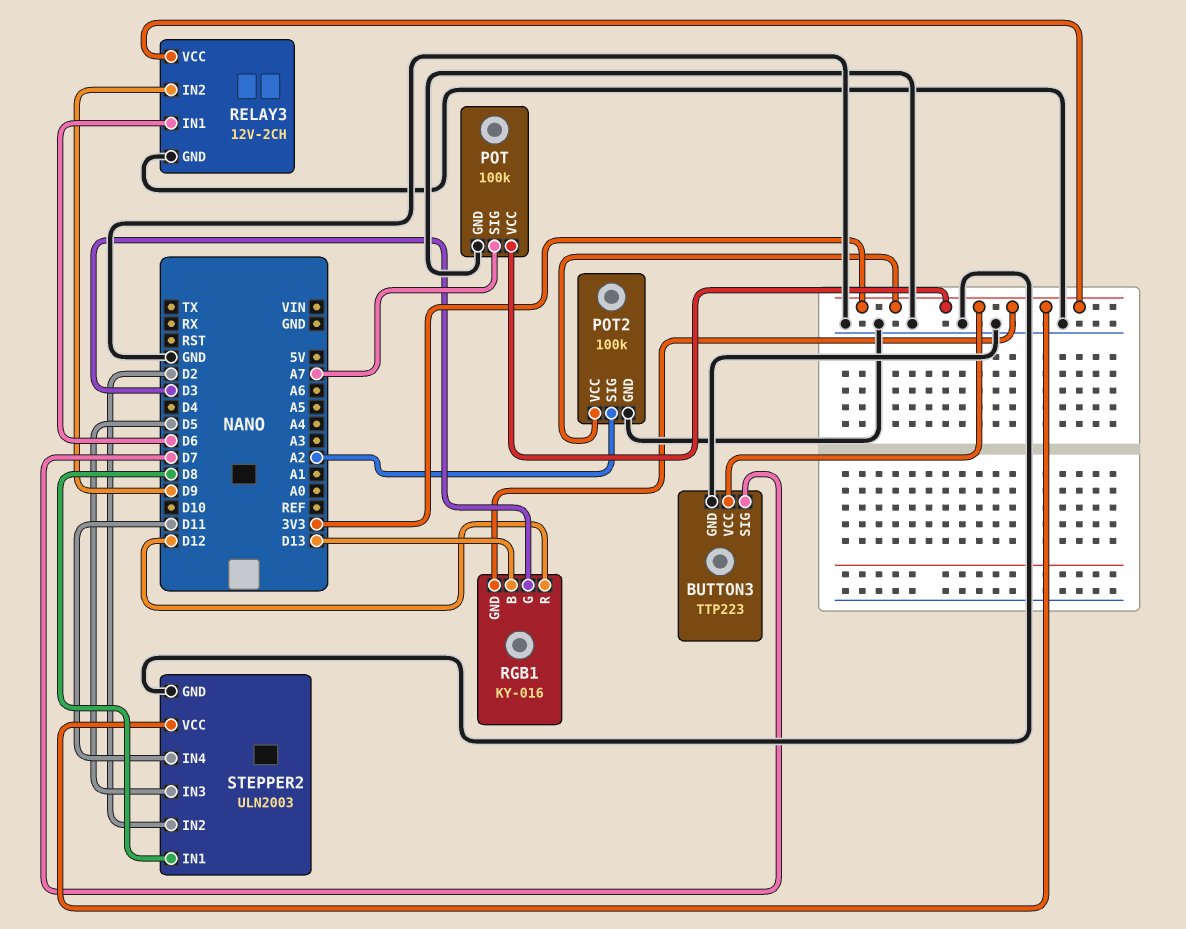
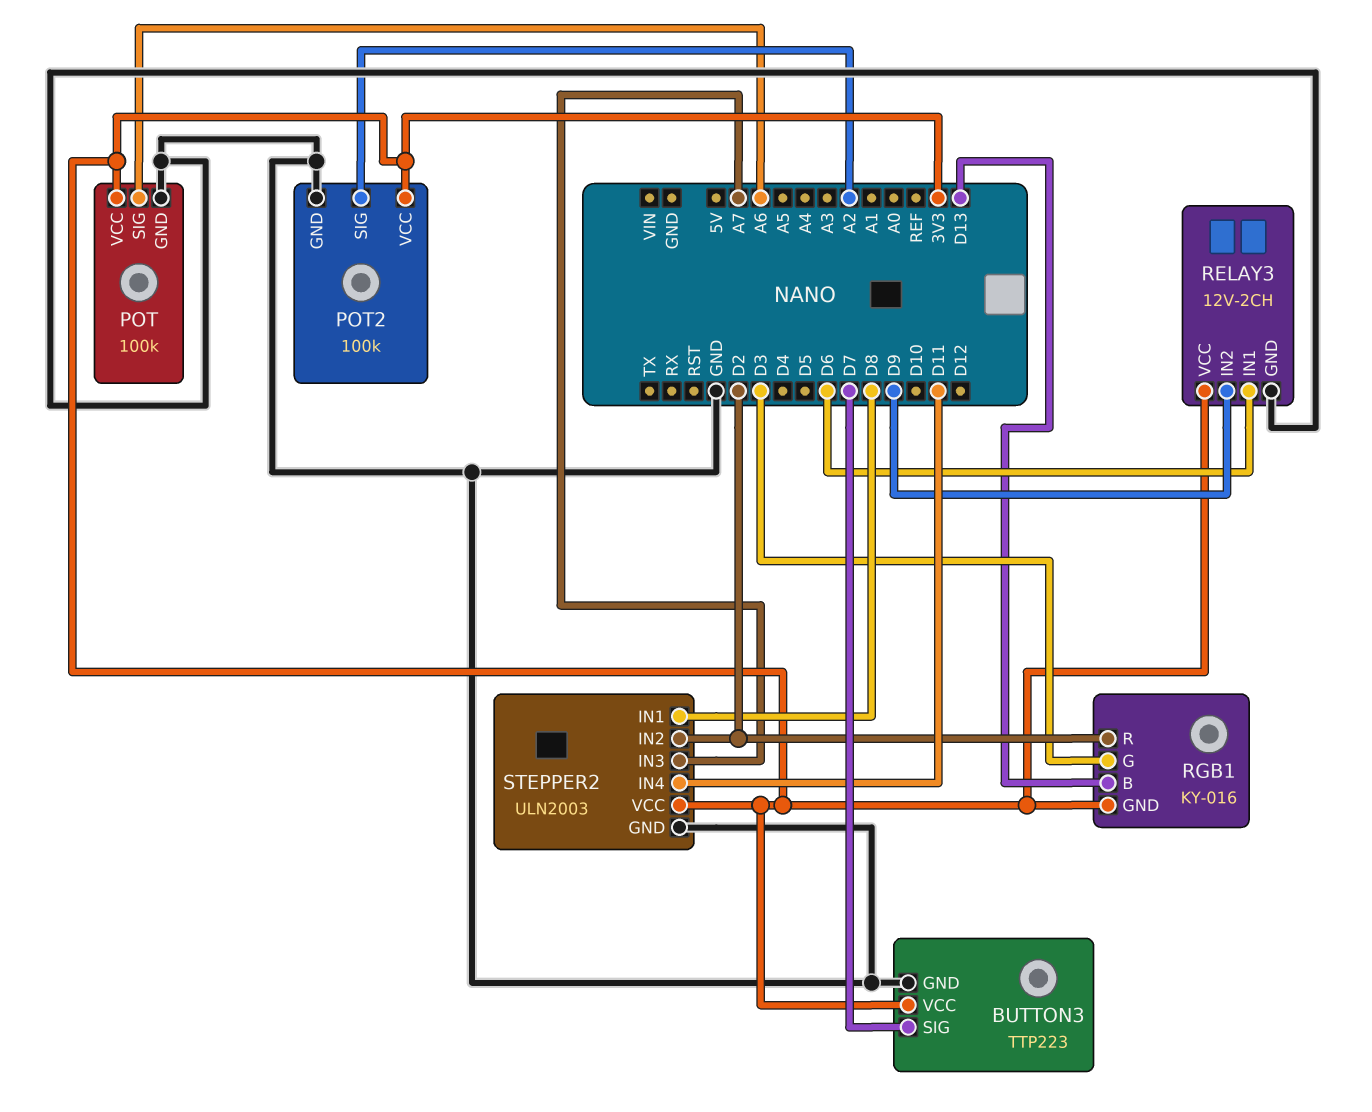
POT pin SIG: A7 -> A6
RGB1 pin R: D12 -> D2
STEPPER2 pin IN3: D5 -> A7

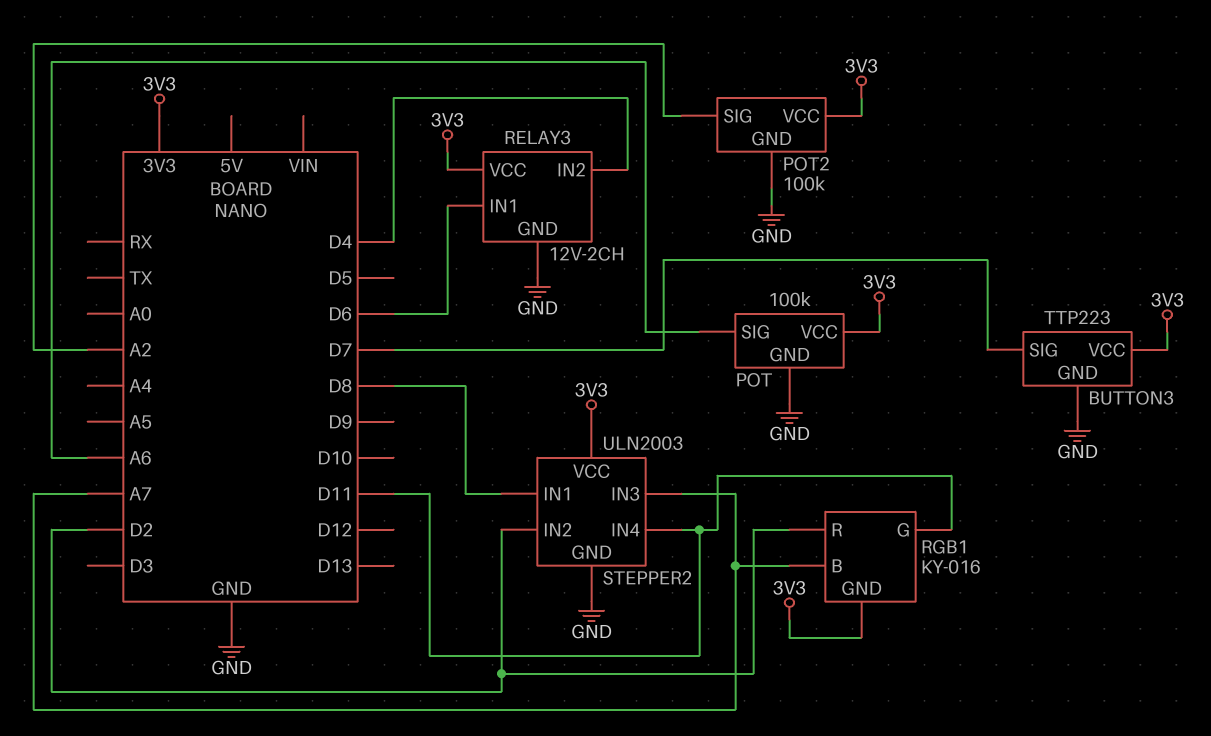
RELAY3 pin IN2: D9 -> D4
RGB1 pin B: D13 -> A7
RGB1 pin G: D3 -> D11

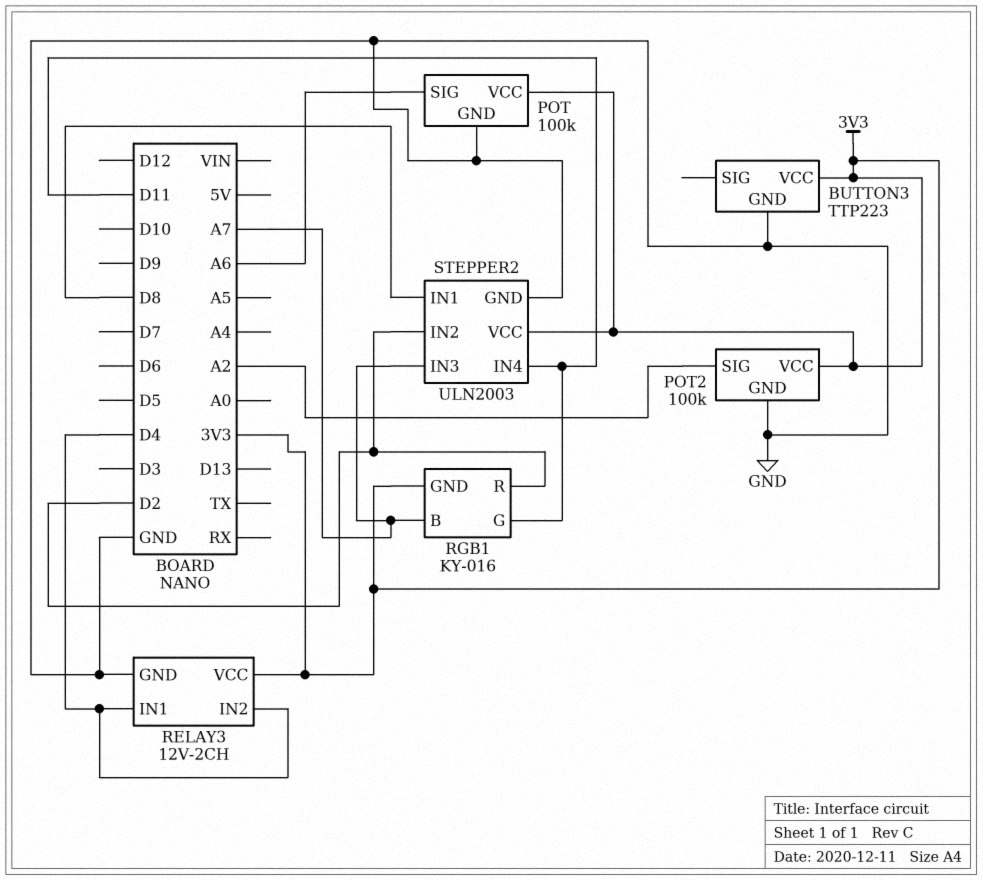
BUTTON3 pin SIG: D7 -> none
RELAY3 pin IN1: D6 -> D4

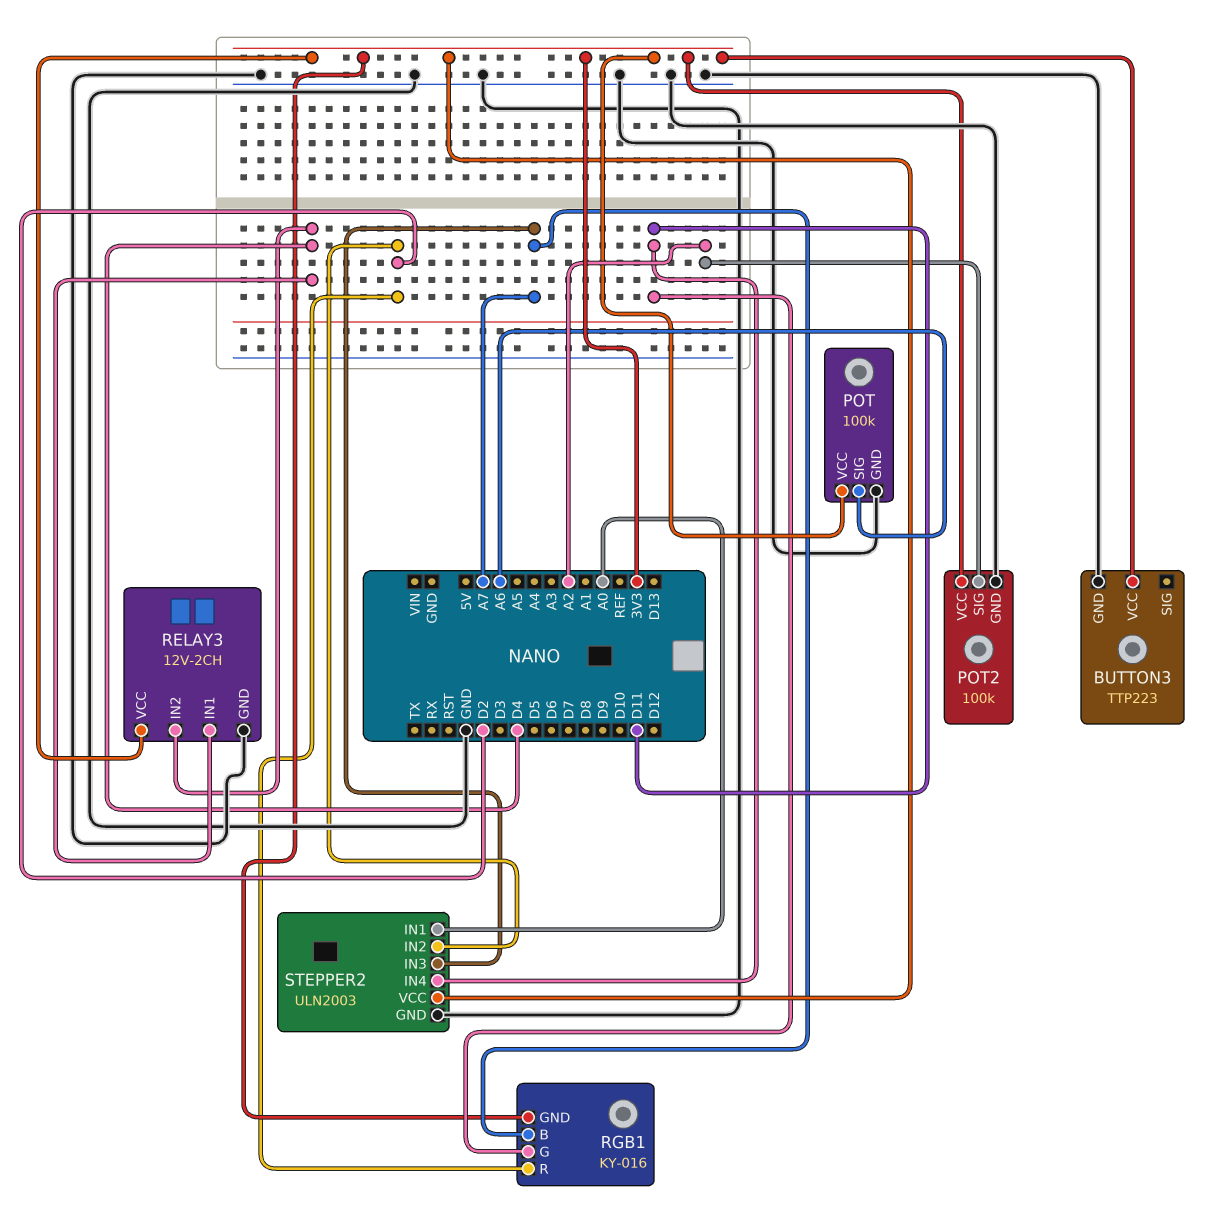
STEPPER2 pin IN1: D8 -> A0

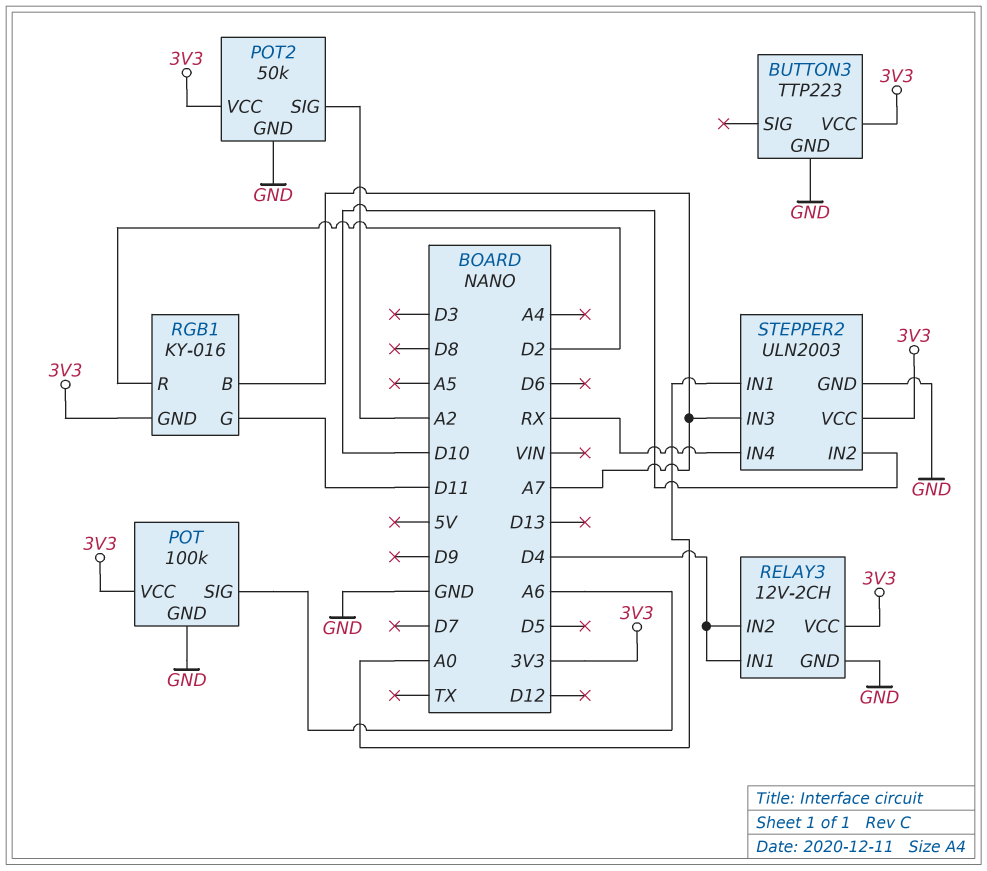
POT2: 100k -> 50k
STEPPER2 pin IN2: D2 -> D10
STEPPER2 pin IN4: D11 -> RX

